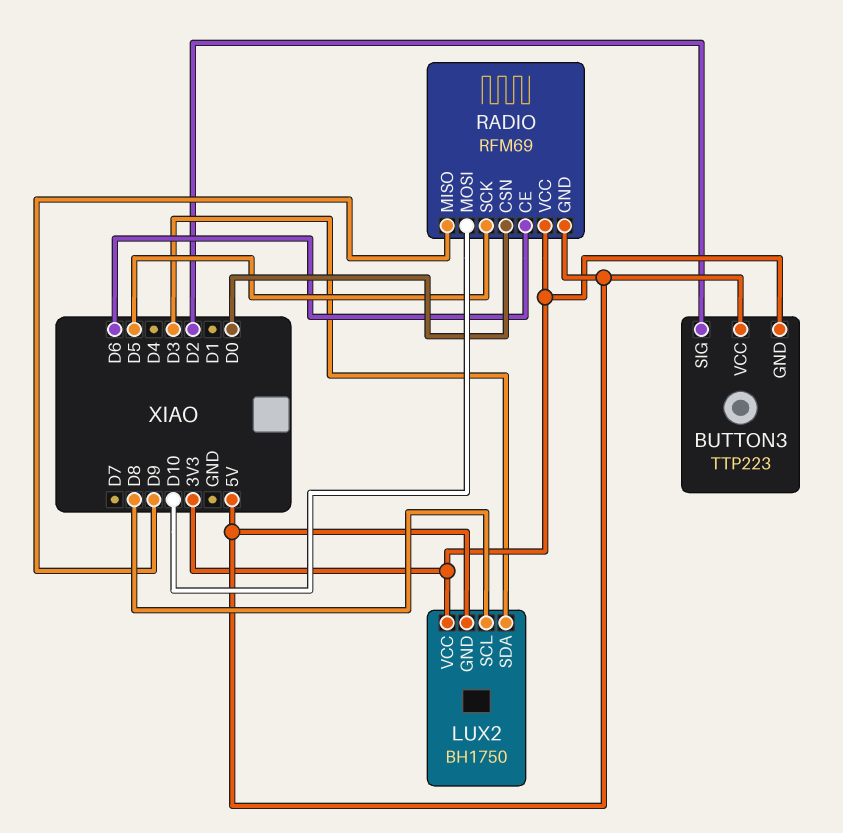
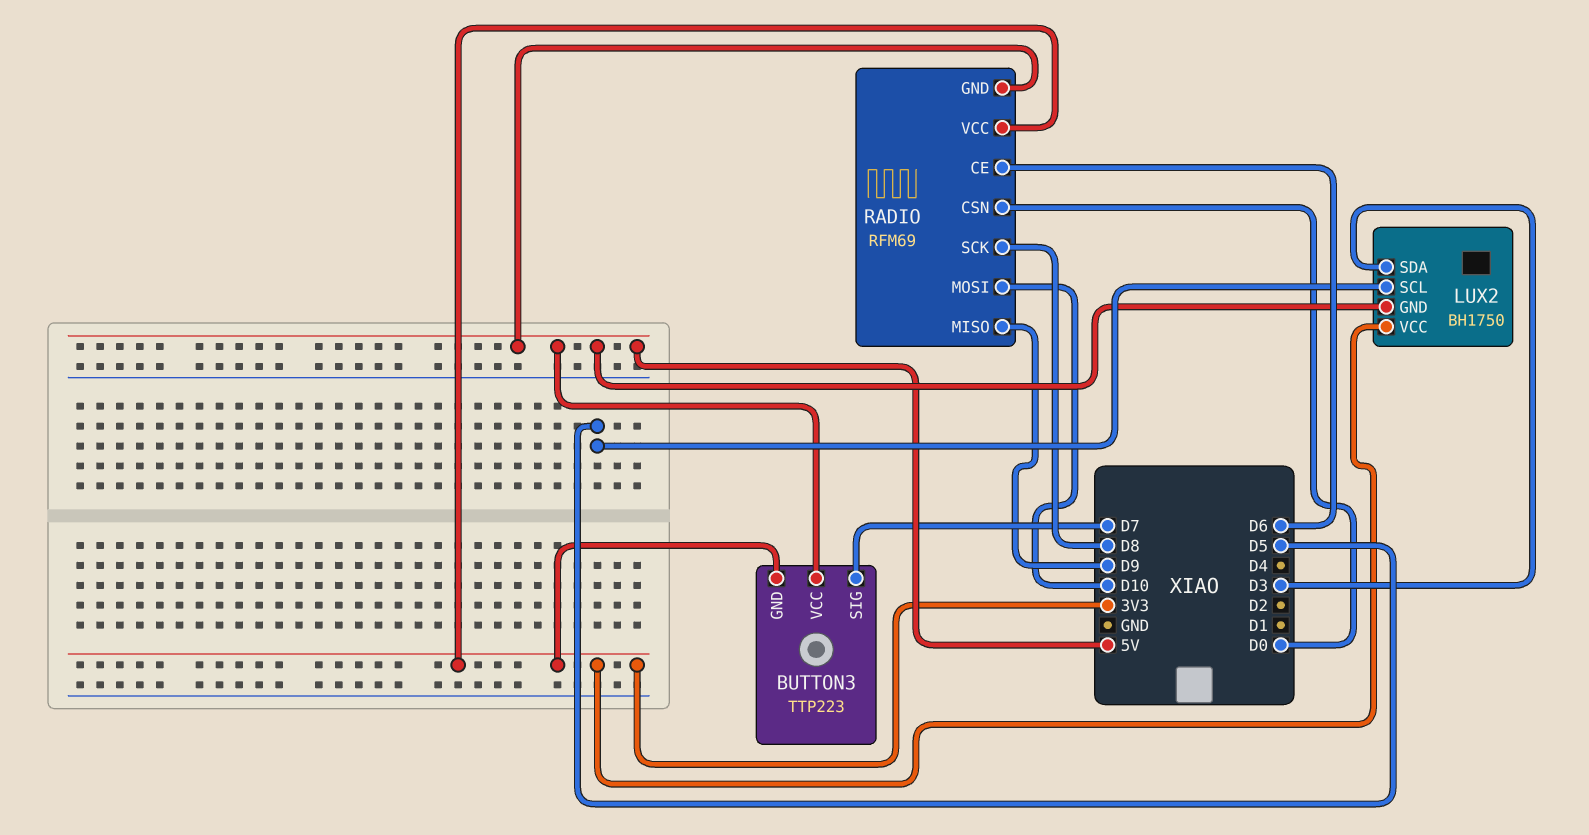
BUTTON3 pin SIG: D2 -> D7
LUX2 pin SCL: D8 -> D5
RADIO pin SCK: D5 -> D8

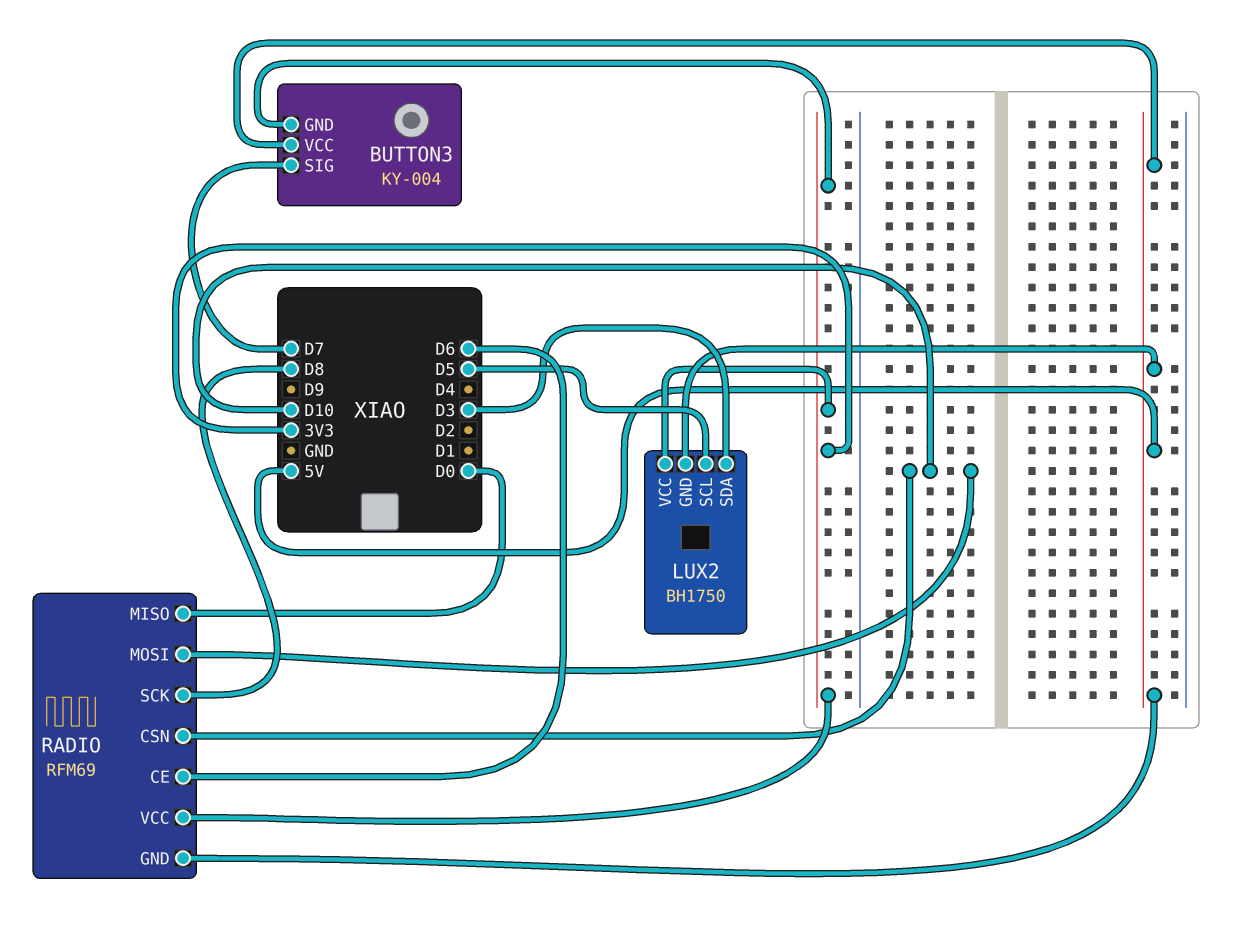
BUTTON3: TTP223 -> KY-004
RADIO pin CSN: D0 -> D10
RADIO pin MISO: D9 -> D0

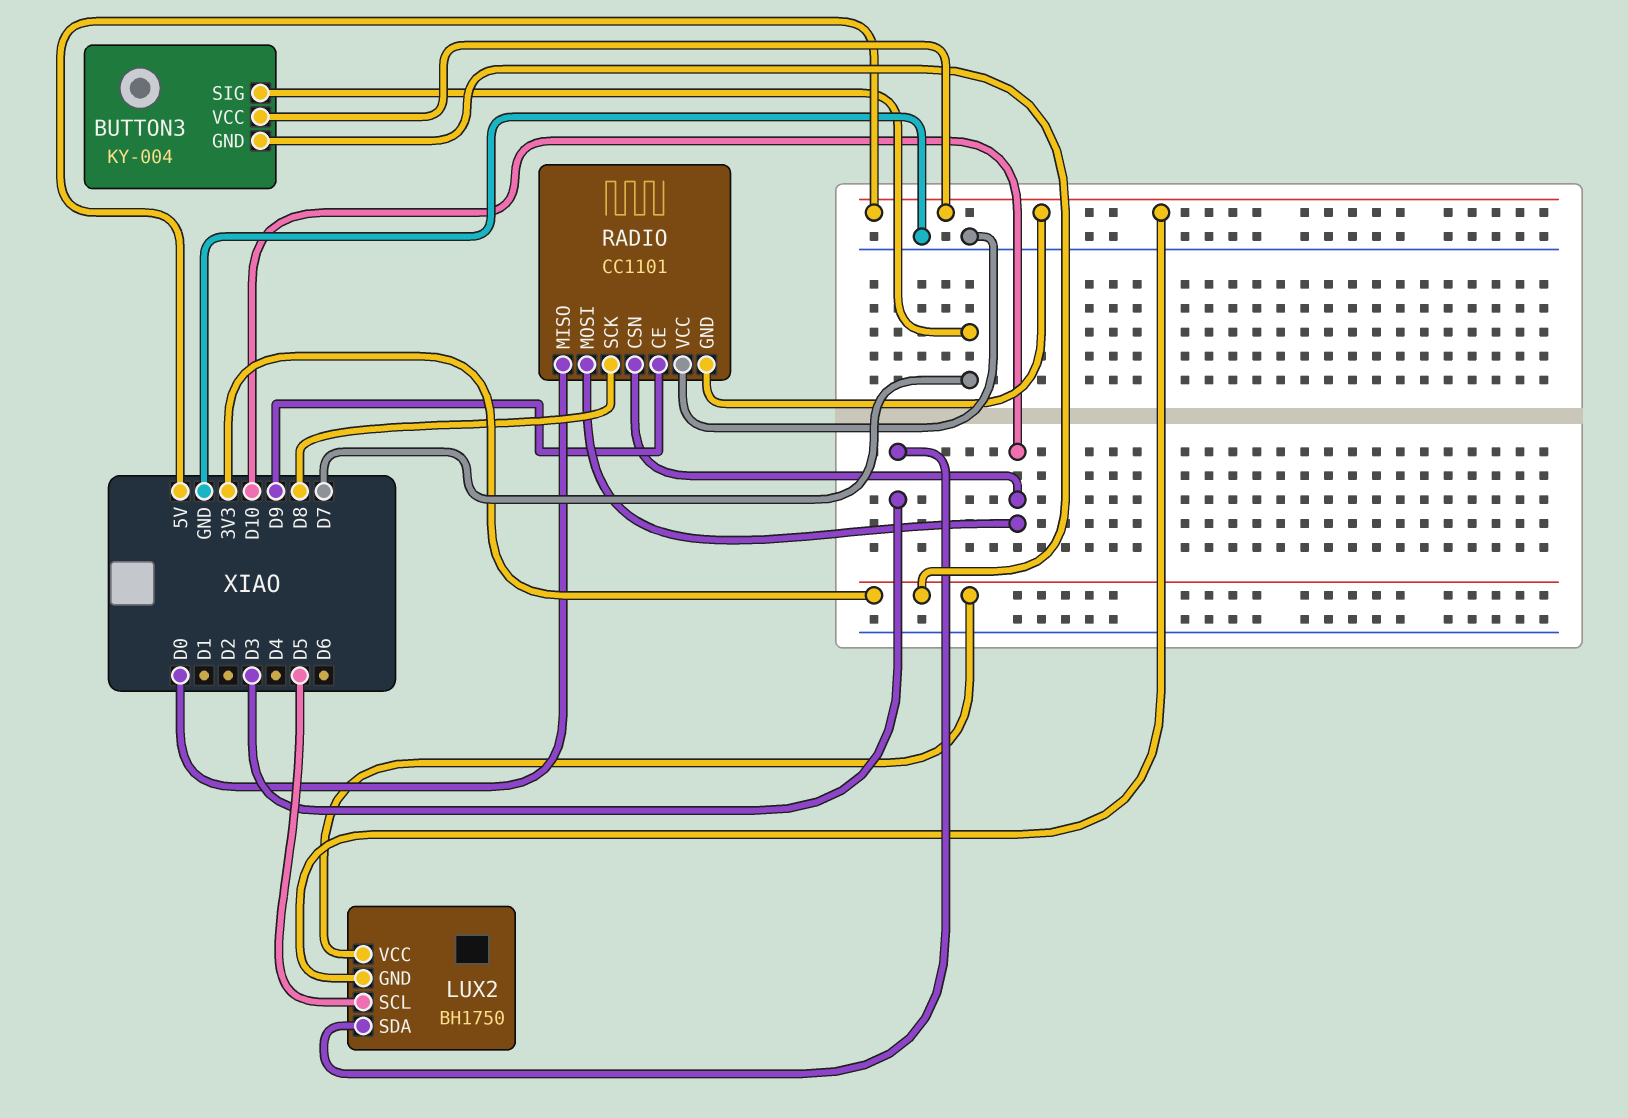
RADIO: RFM69 -> CC1101
RADIO pin CE: D6 -> D9
RADIO pin VCC: 3V3 -> GND

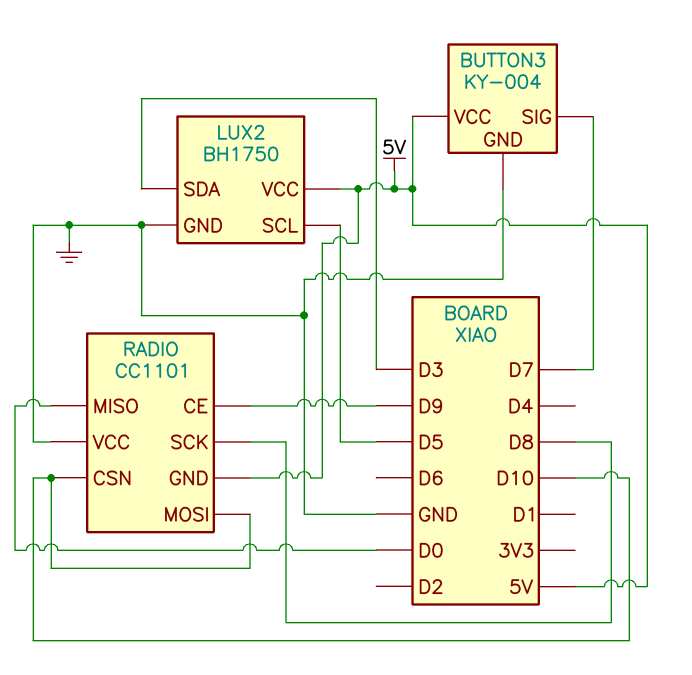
BUTTON3 pin GND: 3V3 -> GND
LUX2 pin GND: 5V -> GND
LUX2 pin VCC: 3V3 -> 5V

